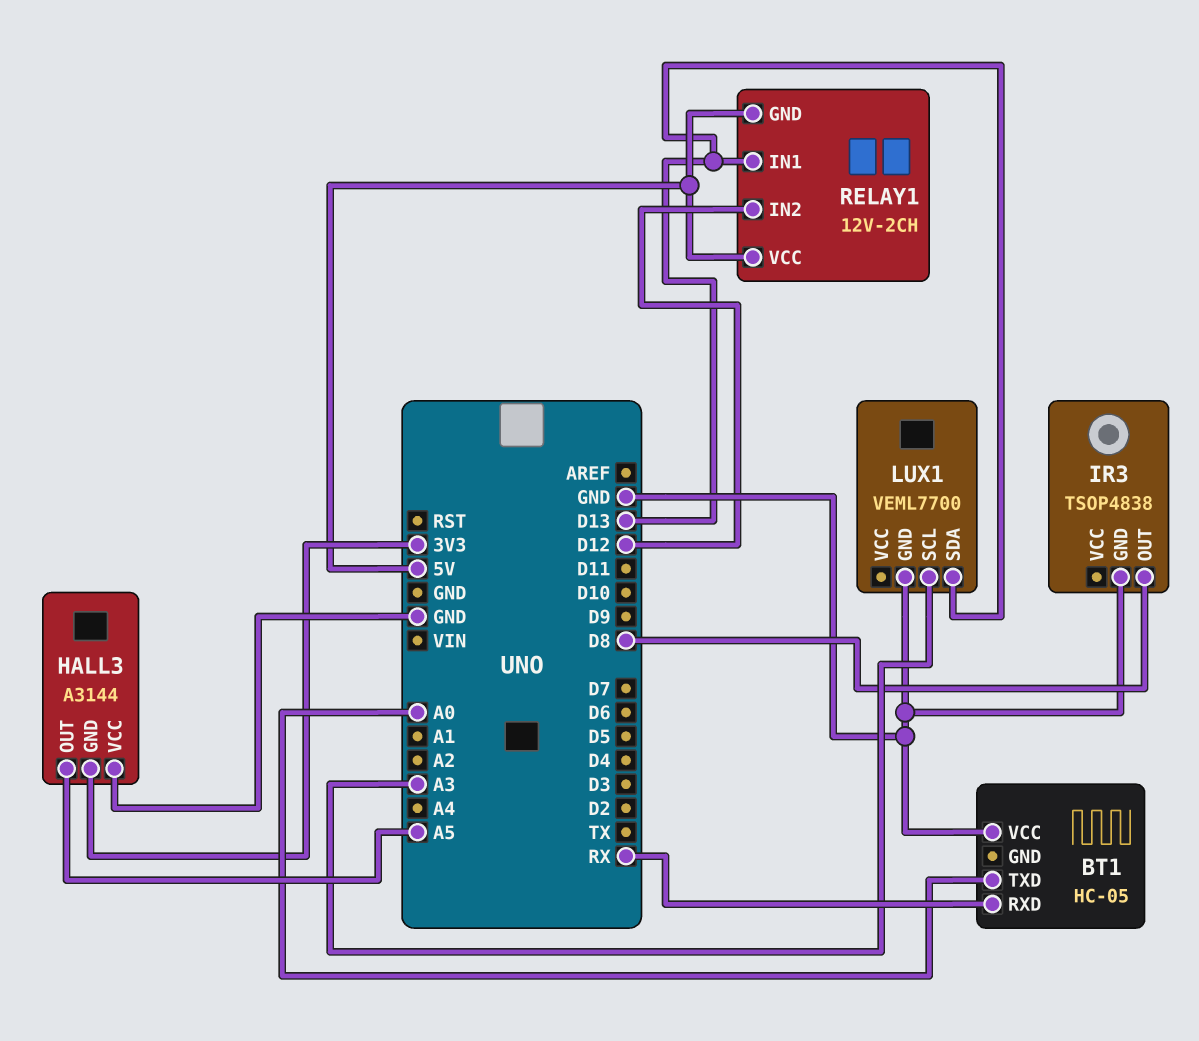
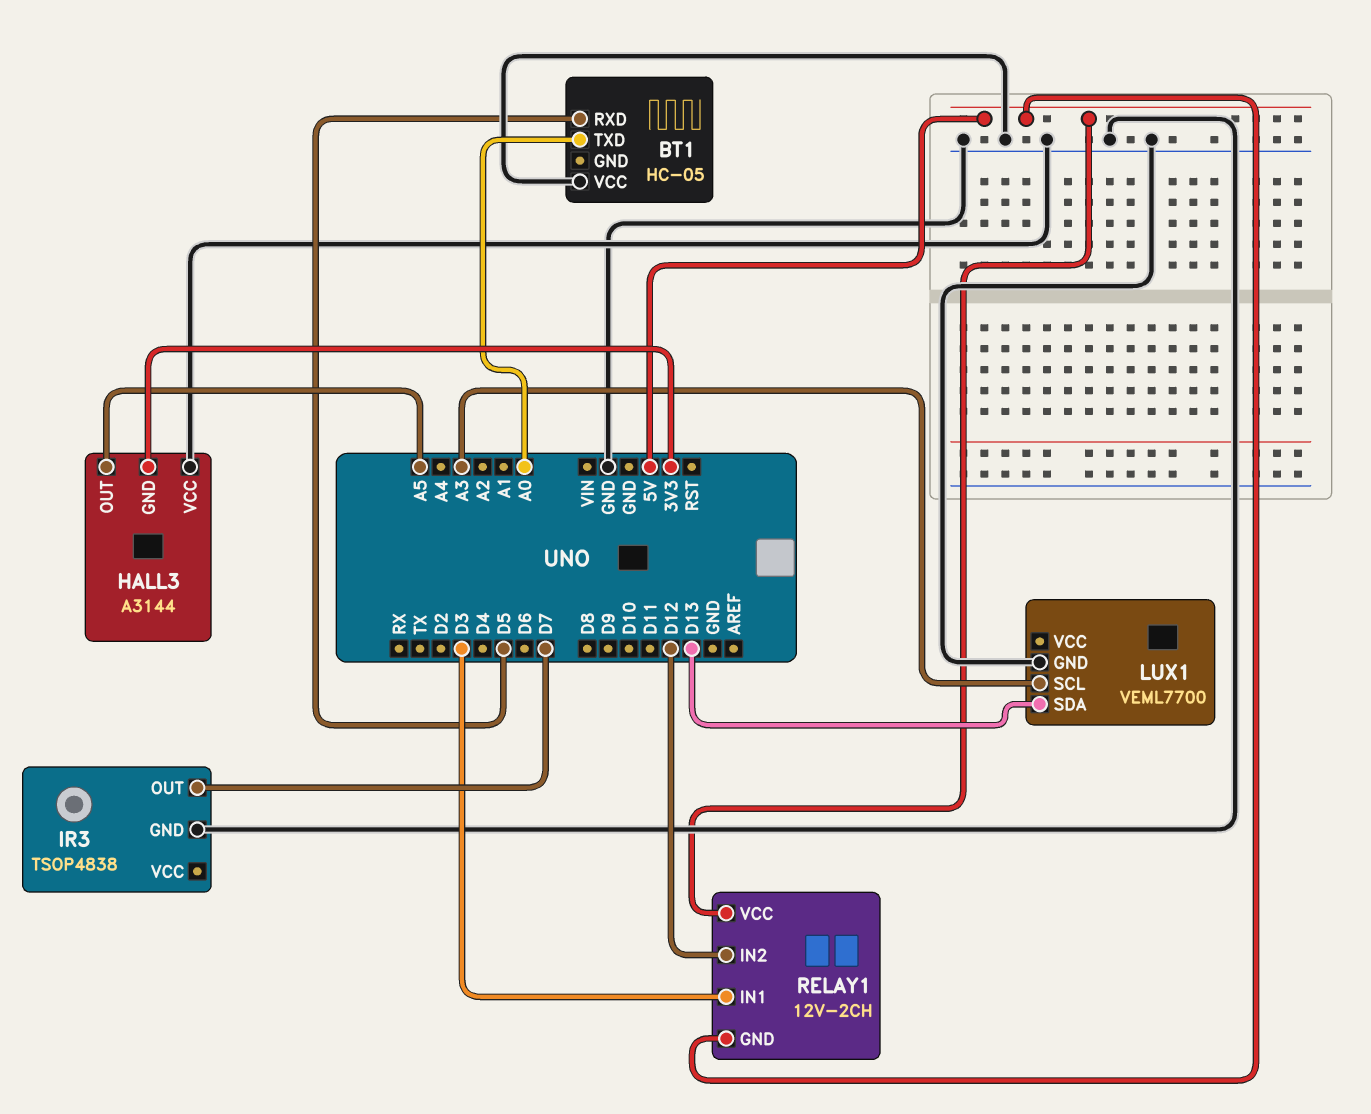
BT1 pin RXD: RX -> D5
IR3 pin OUT: D8 -> D7
RELAY1 pin IN1: D13 -> D3

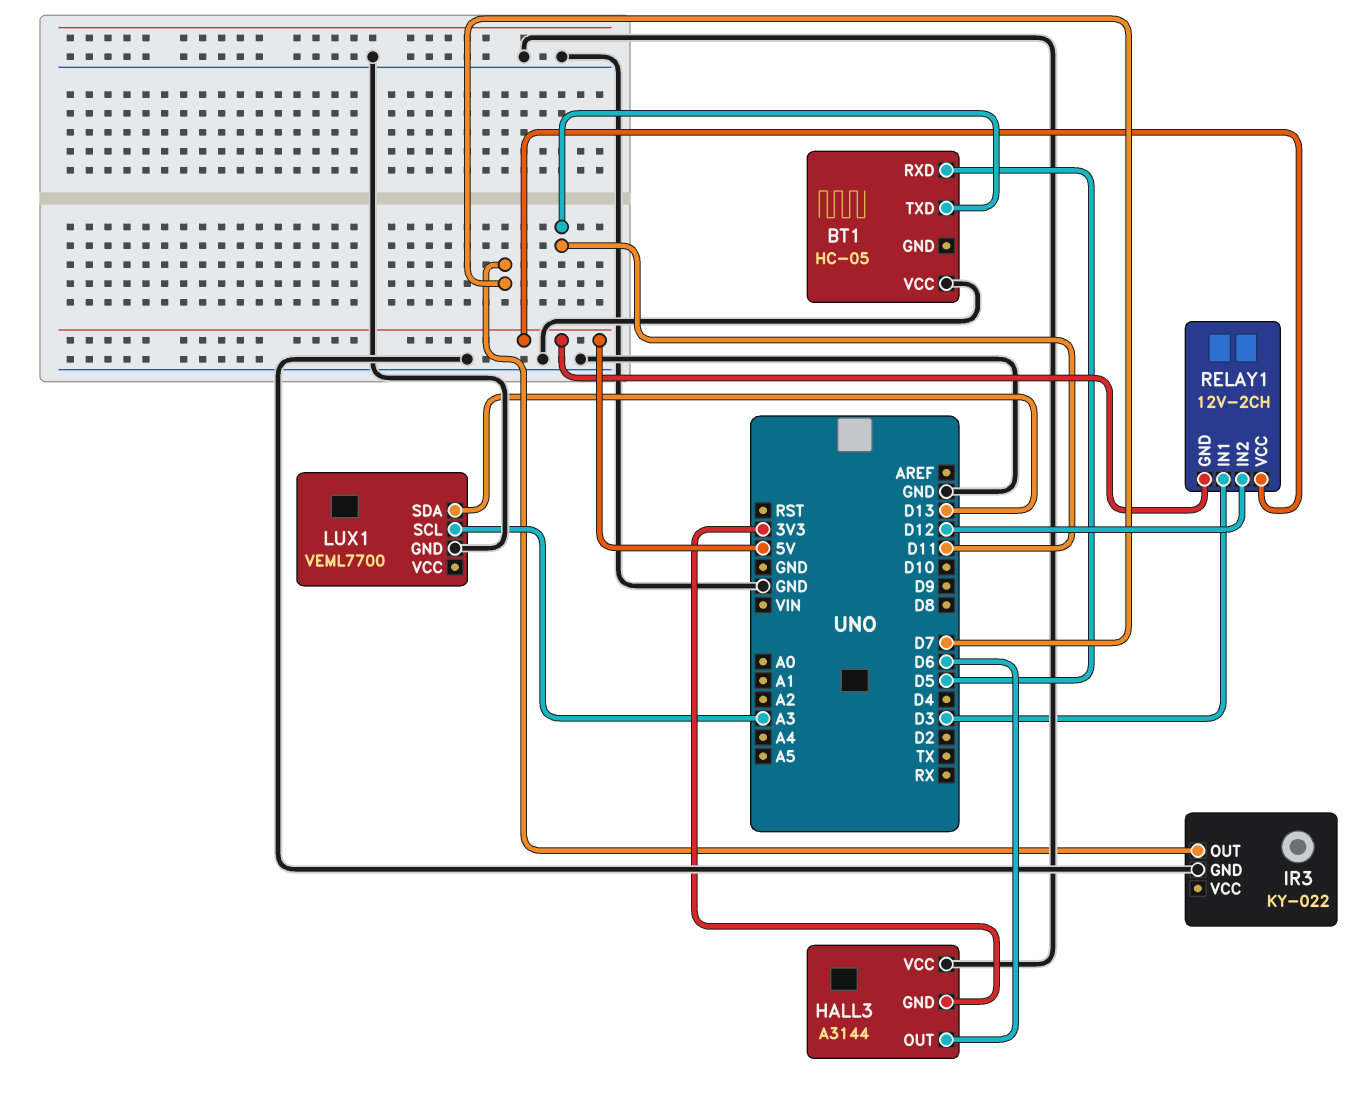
BT1 pin TXD: A0 -> D11
HALL3 pin OUT: A5 -> D6
IR3: TSOP4838 -> KY-022

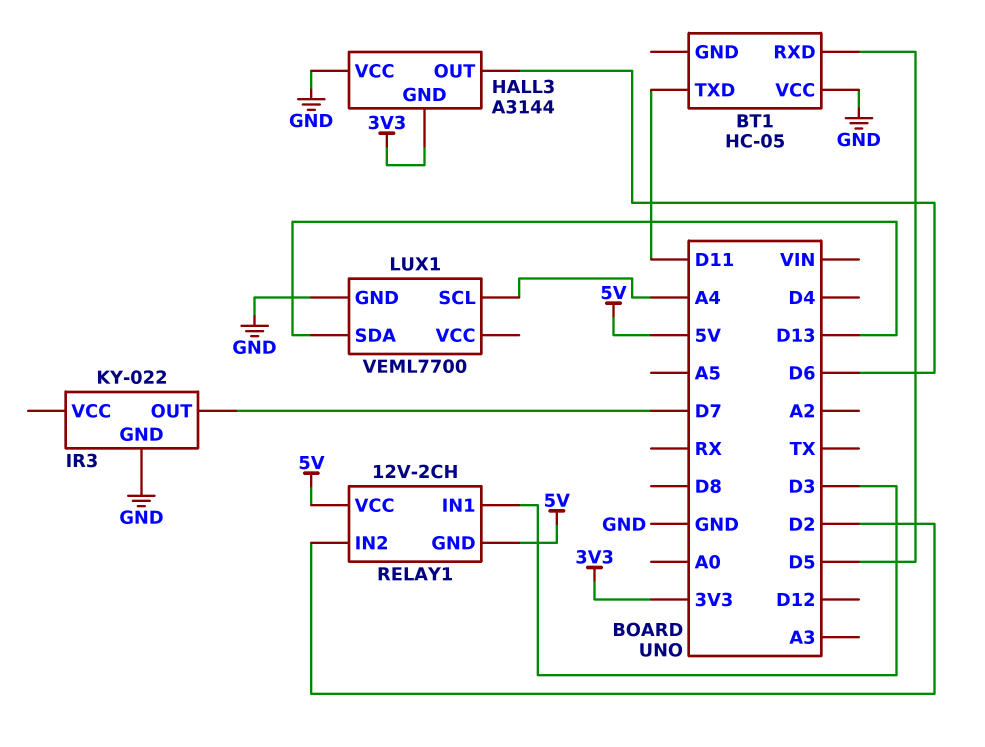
LUX1 pin SCL: A3 -> A4
RELAY1 pin IN2: D12 -> D2

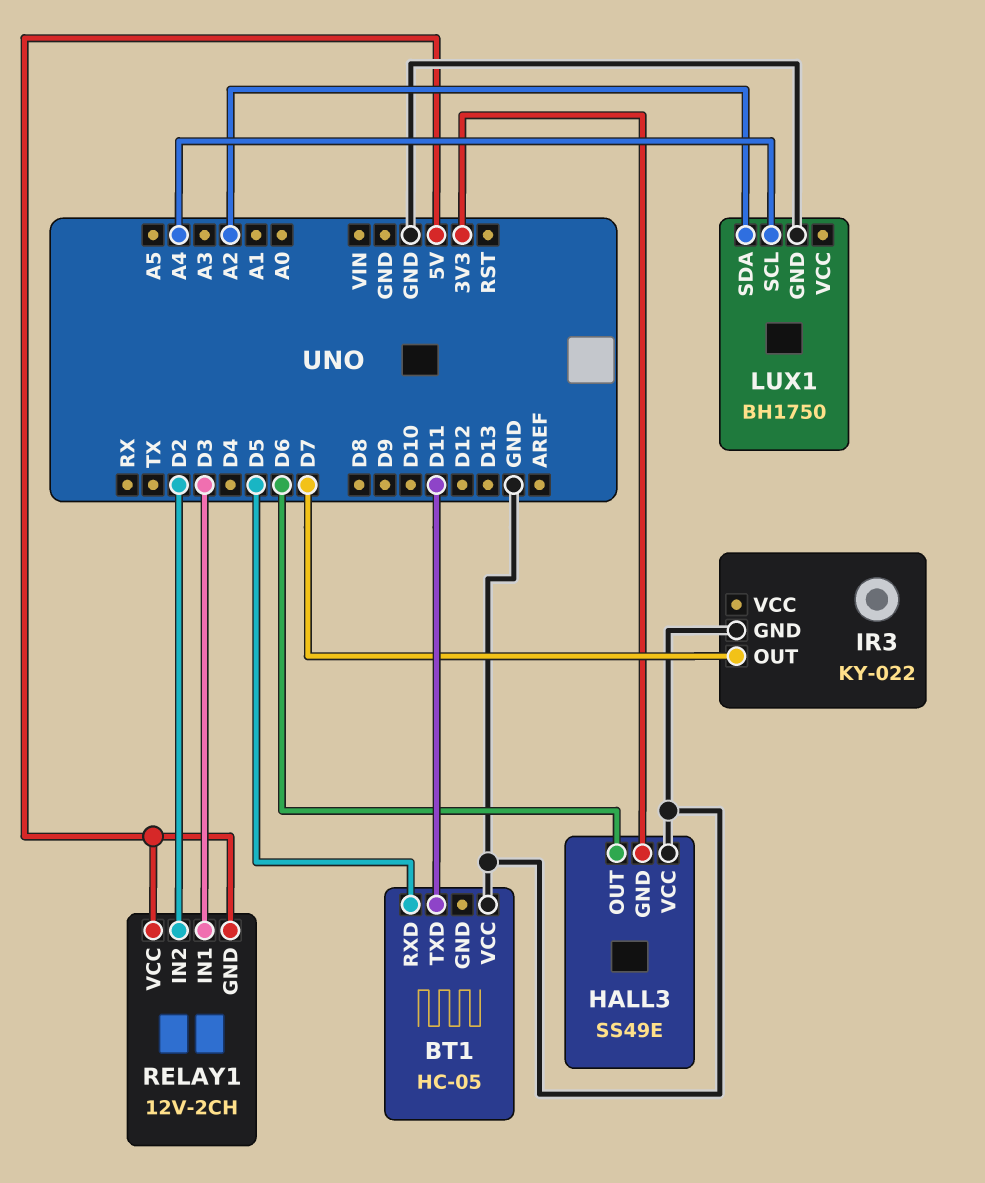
HALL3: A3144 -> SS49E
LUX1: VEML7700 -> BH1750
LUX1 pin SDA: D13 -> A2

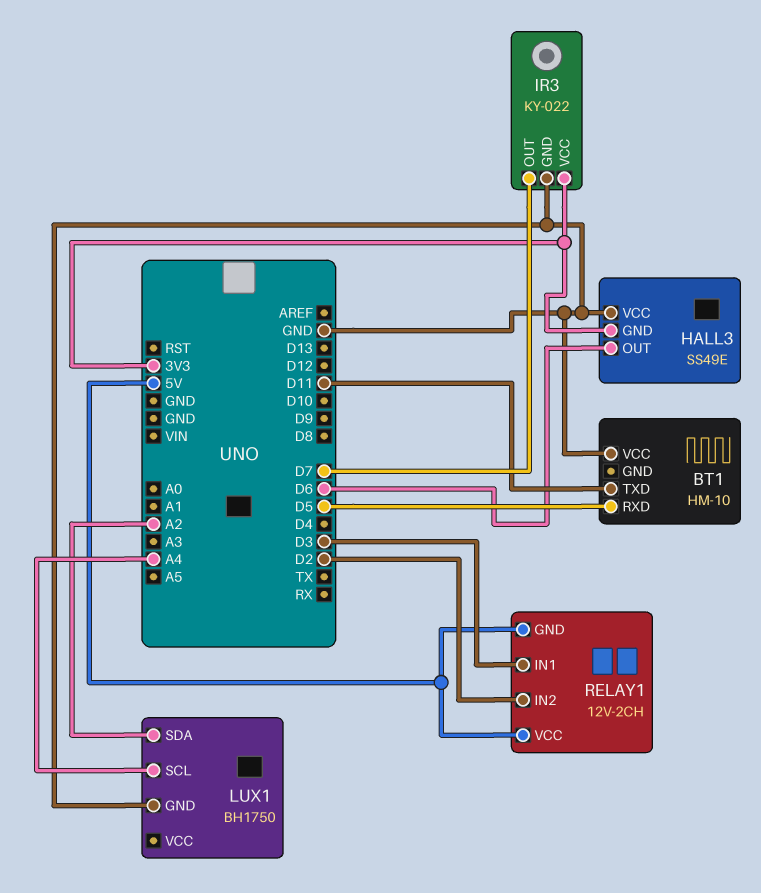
BT1: HC-05 -> HM-10
IR3 pin VCC: none -> 3V3

